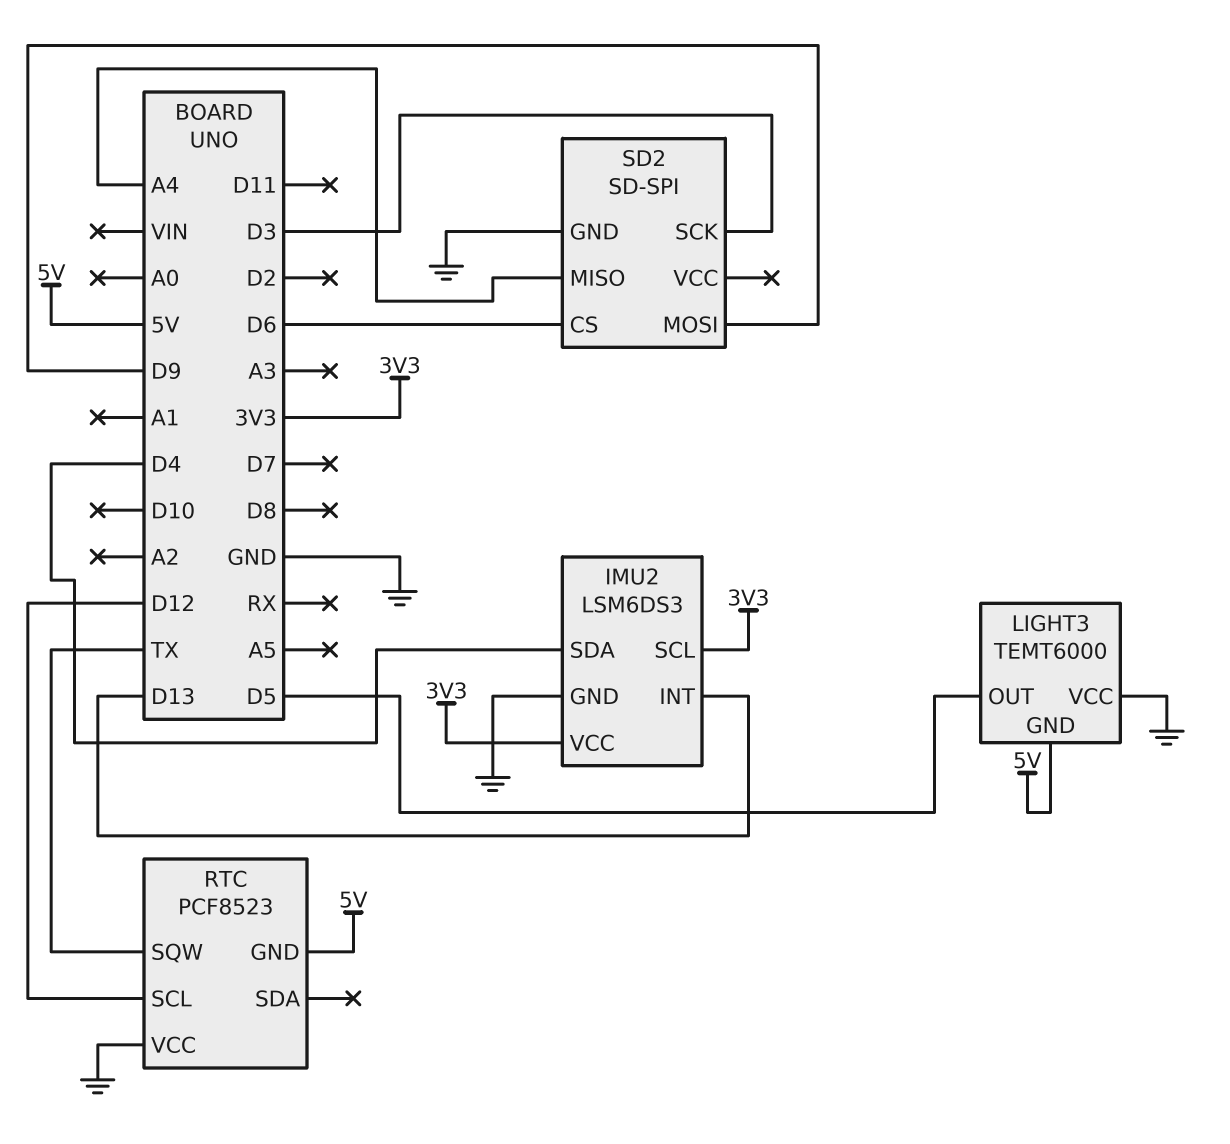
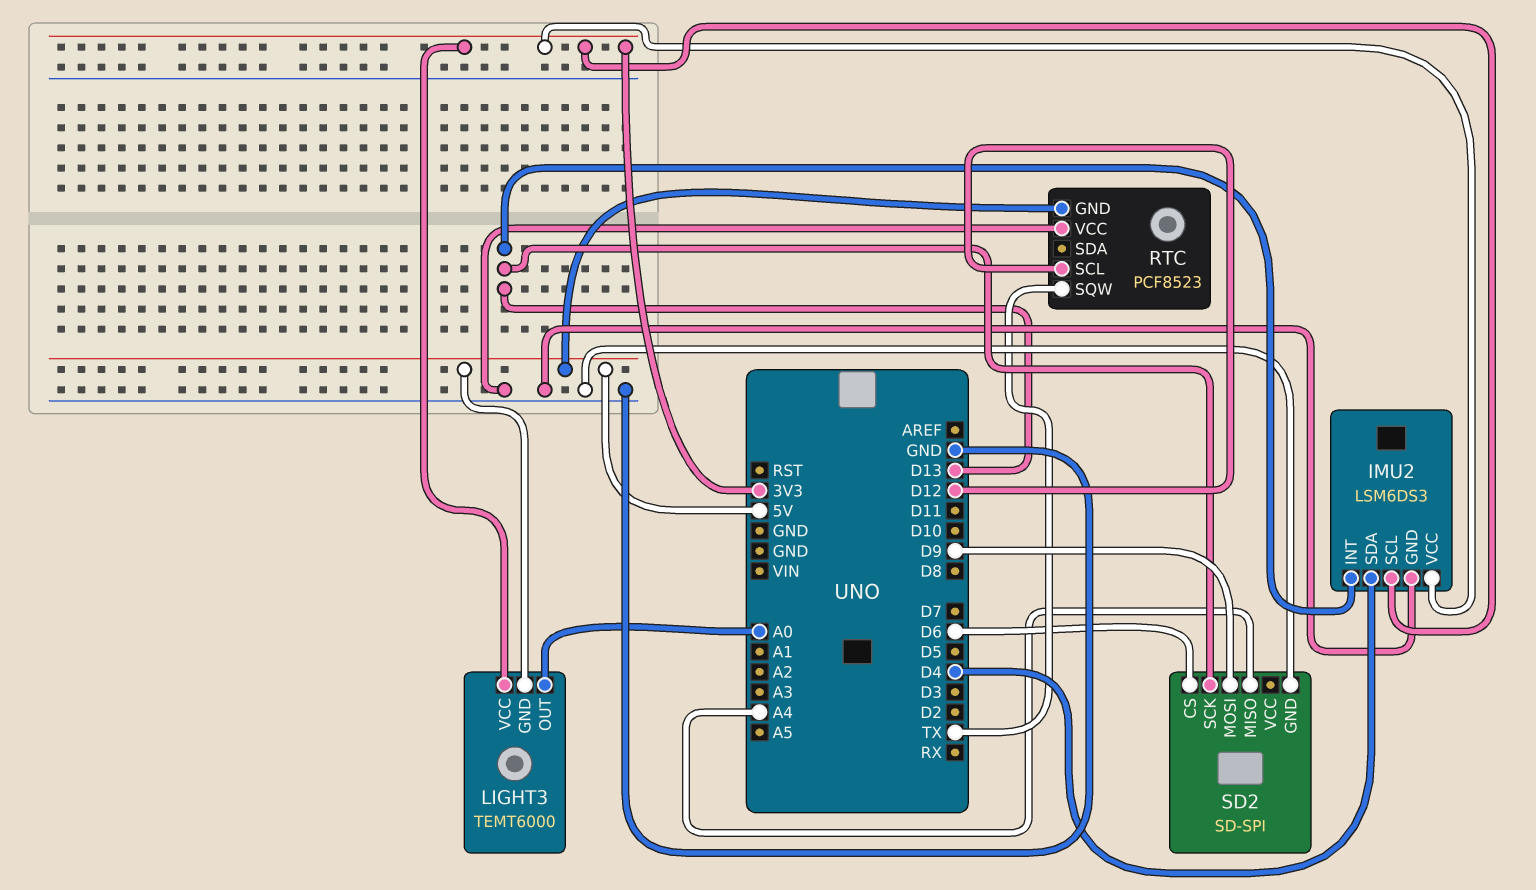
LIGHT3 pin OUT: D5 -> A0
LIGHT3 pin VCC: GND -> 3V3
SD2 pin SCK: D3 -> D13

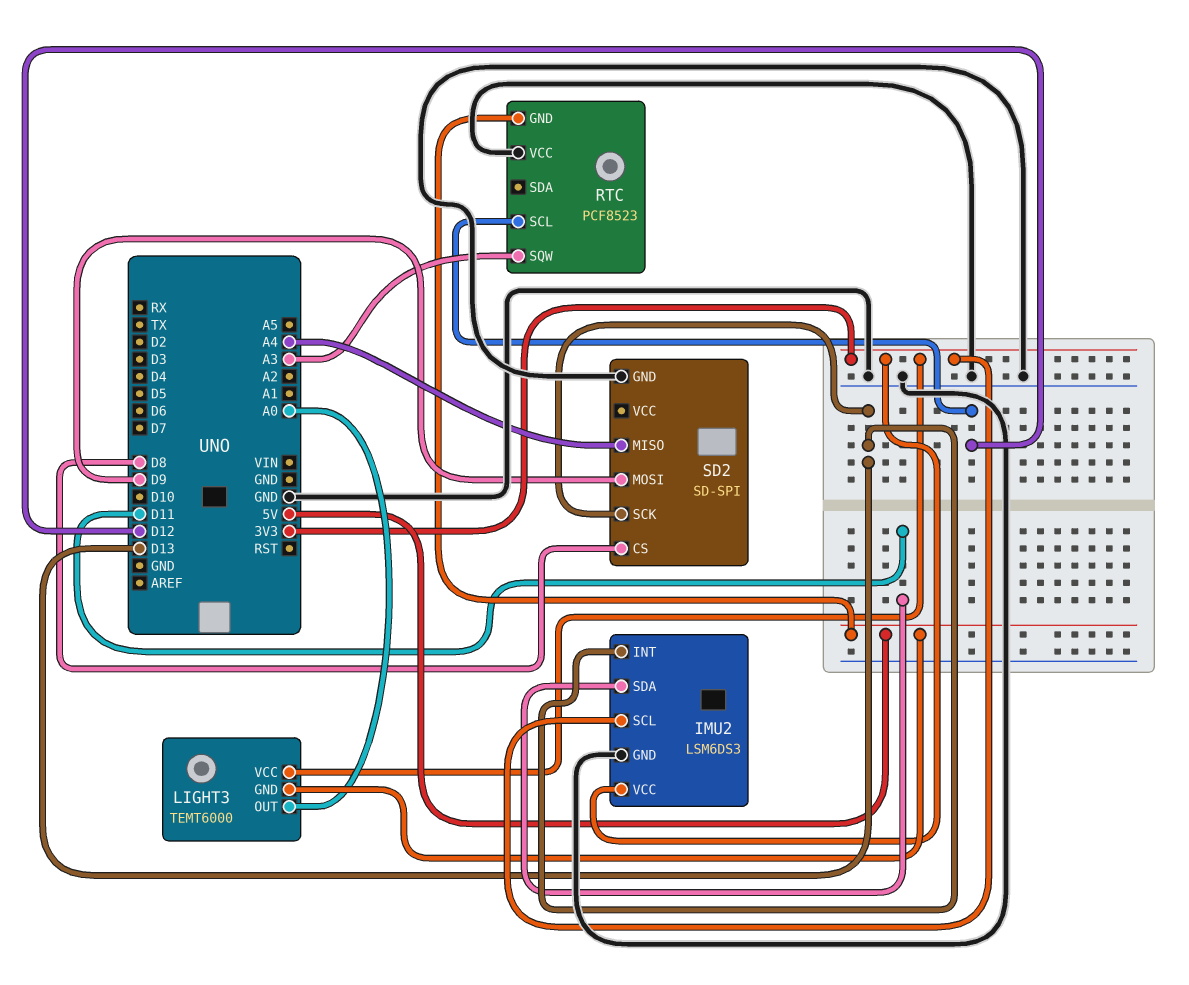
IMU2 pin SDA: D4 -> D11
RTC pin SQW: TX -> A3
SD2 pin CS: D6 -> D8

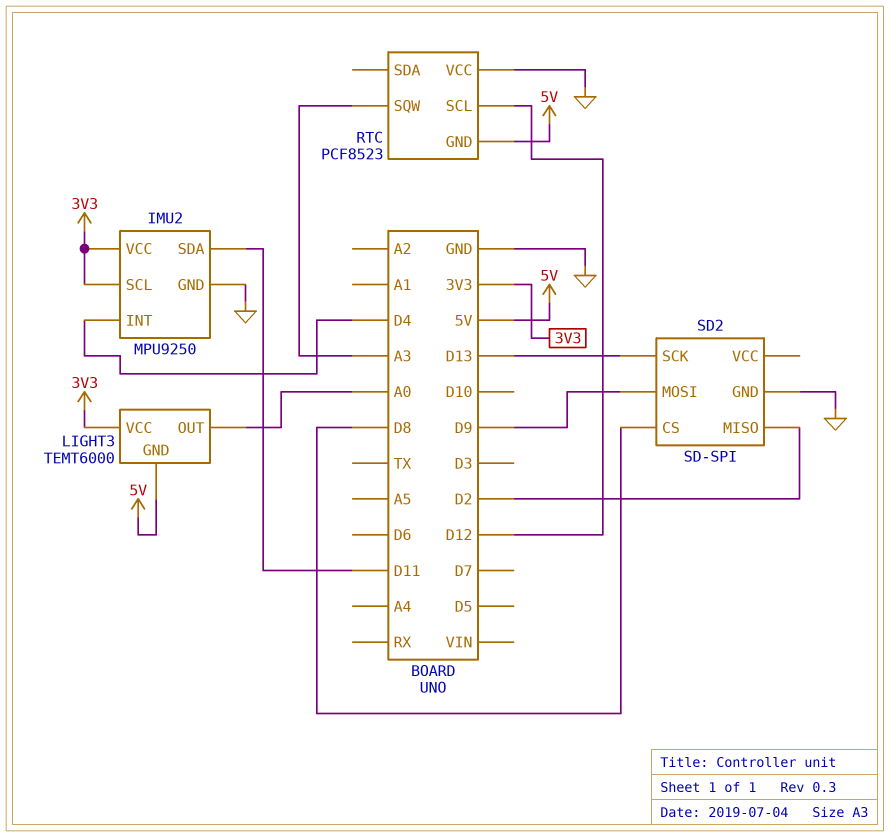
IMU2: LSM6DS3 -> MPU9250
IMU2 pin INT: D13 -> D4
SD2 pin MISO: A4 -> D2

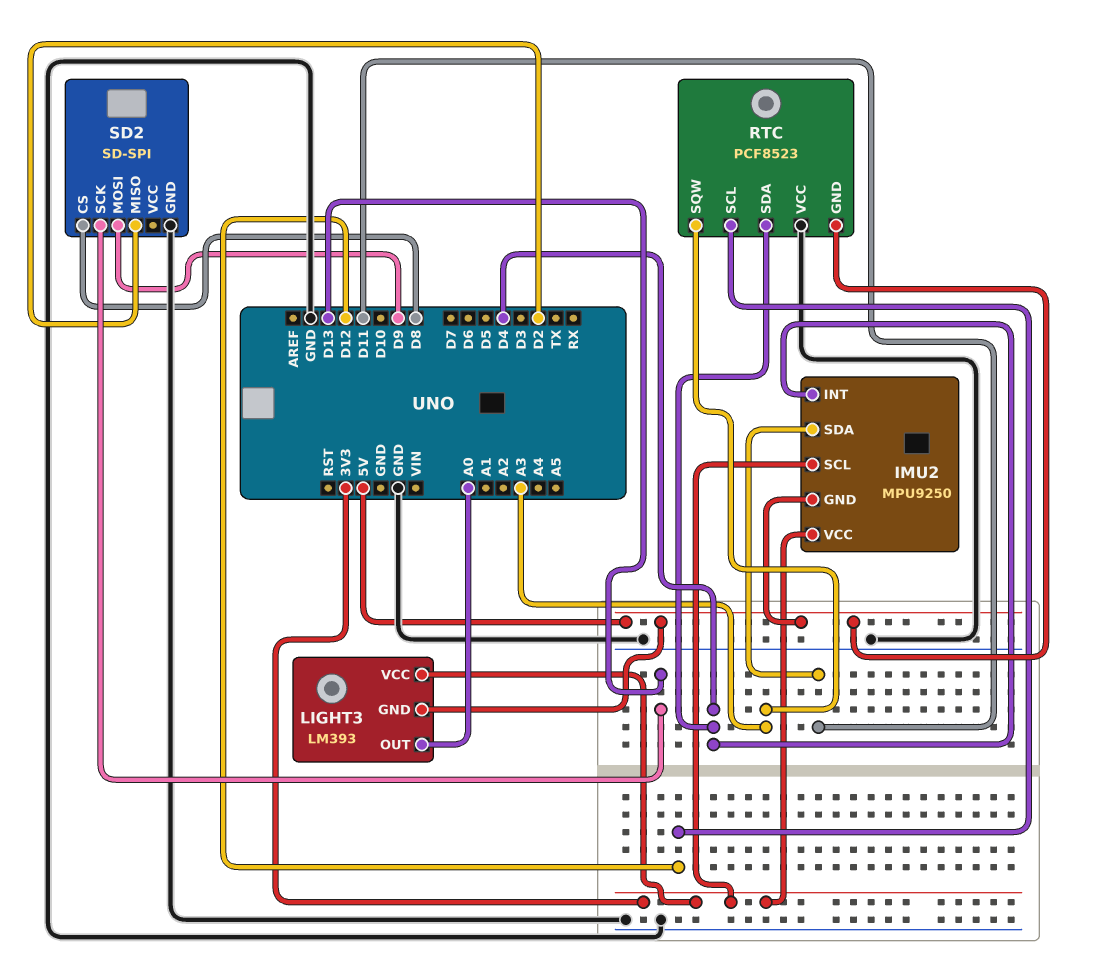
IMU2 pin GND: GND -> 5V
LIGHT3: TEMT6000 -> LM393
RTC pin SDA: none -> D4

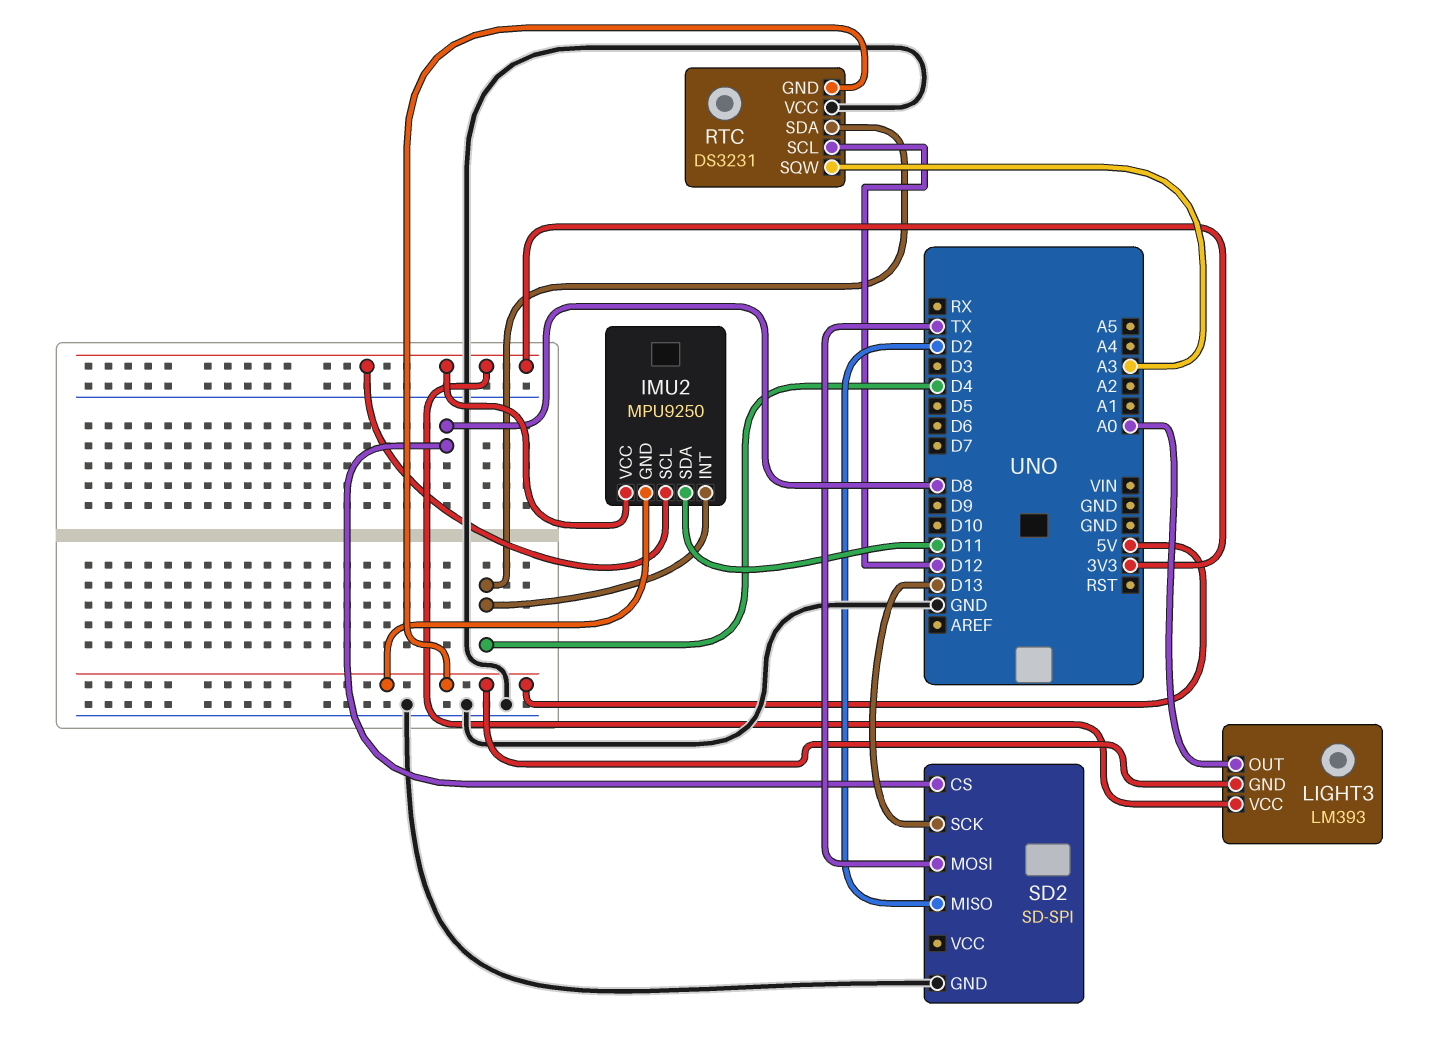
RTC: PCF8523 -> DS3231
SD2 pin MOSI: D9 -> TX

